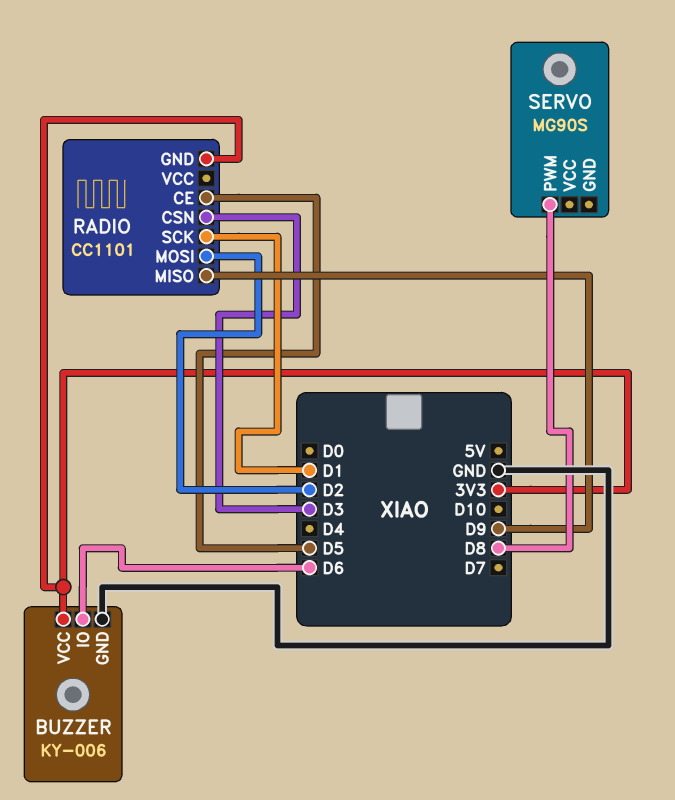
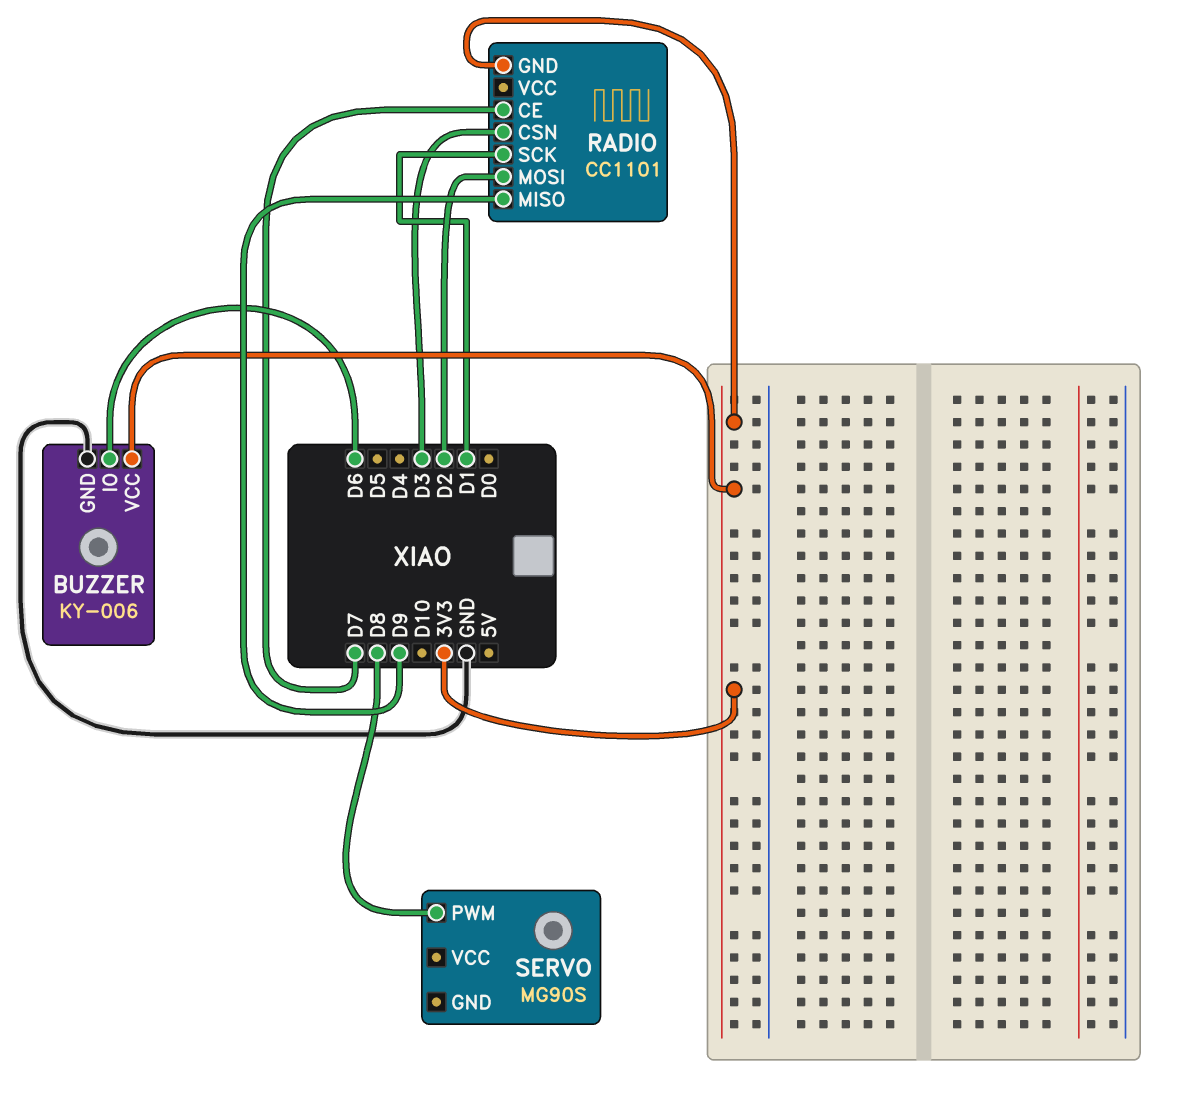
RADIO pin CE: D5 -> D7

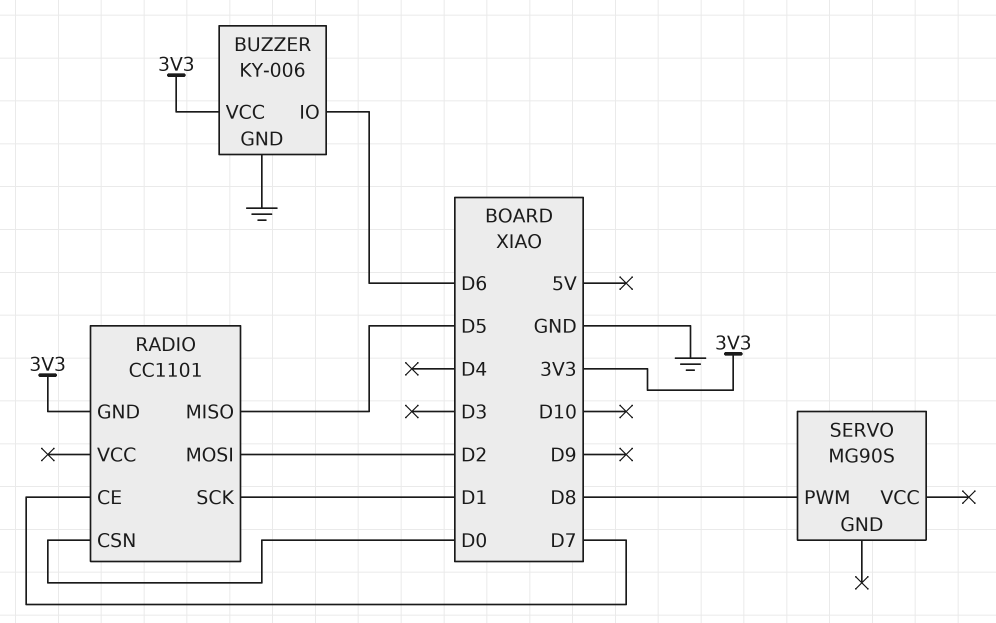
RADIO pin CSN: D3 -> D0
RADIO pin MISO: D9 -> D5

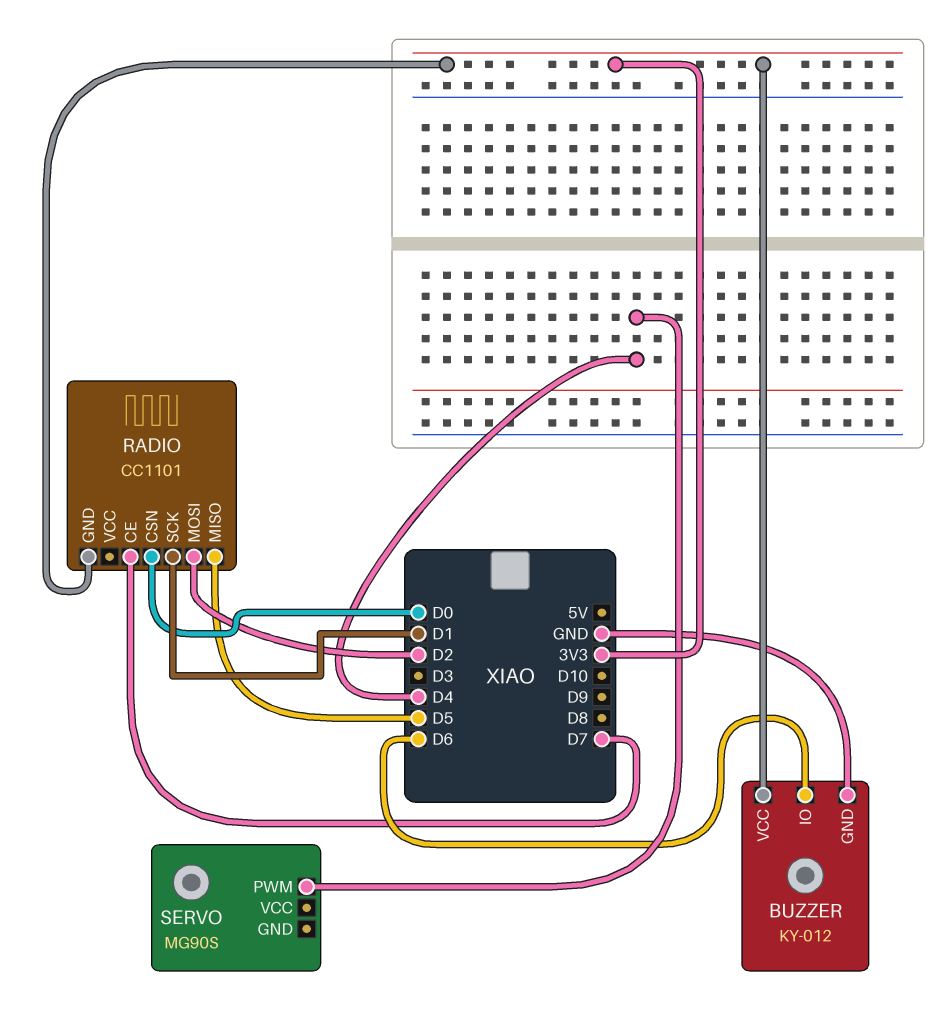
BUZZER: KY-006 -> KY-012
SERVO pin PWM: D8 -> D4

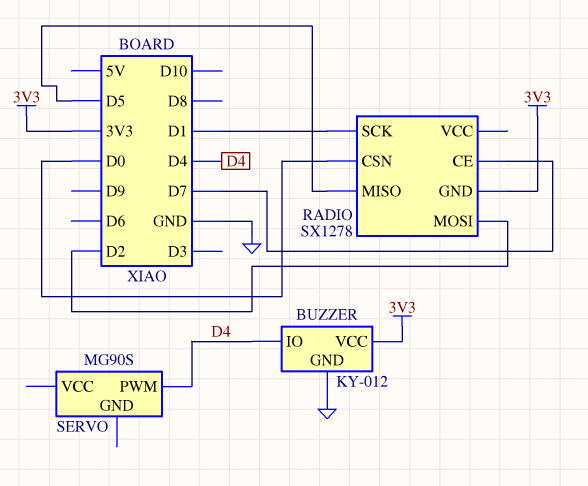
BUZZER pin IO: D6 -> D4
RADIO: CC1101 -> SX1278

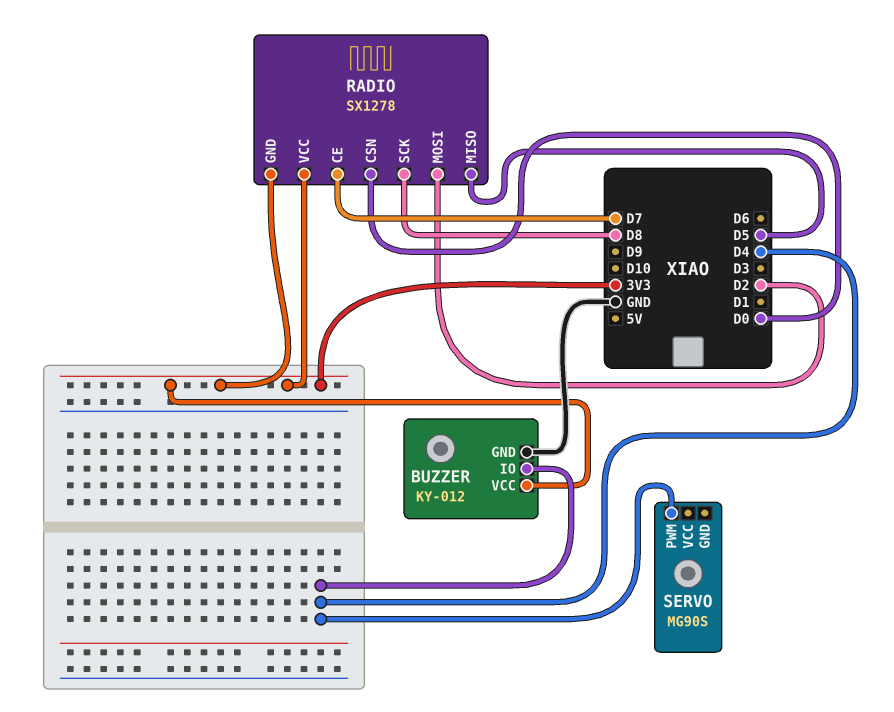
RADIO pin SCK: D1 -> D8
RADIO pin VCC: none -> 3V3

